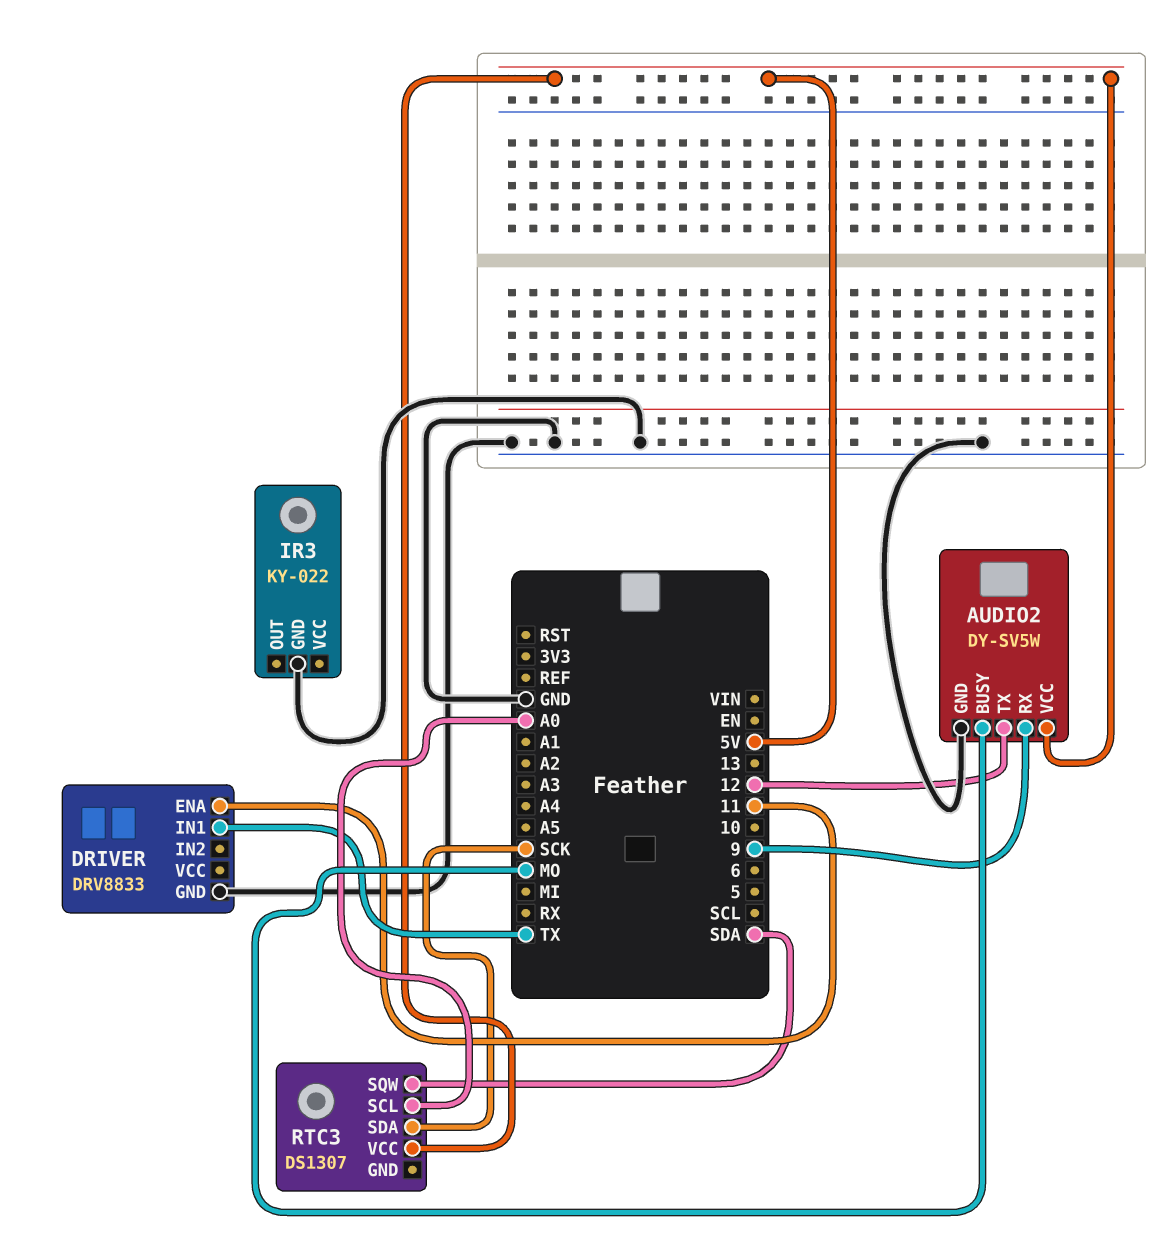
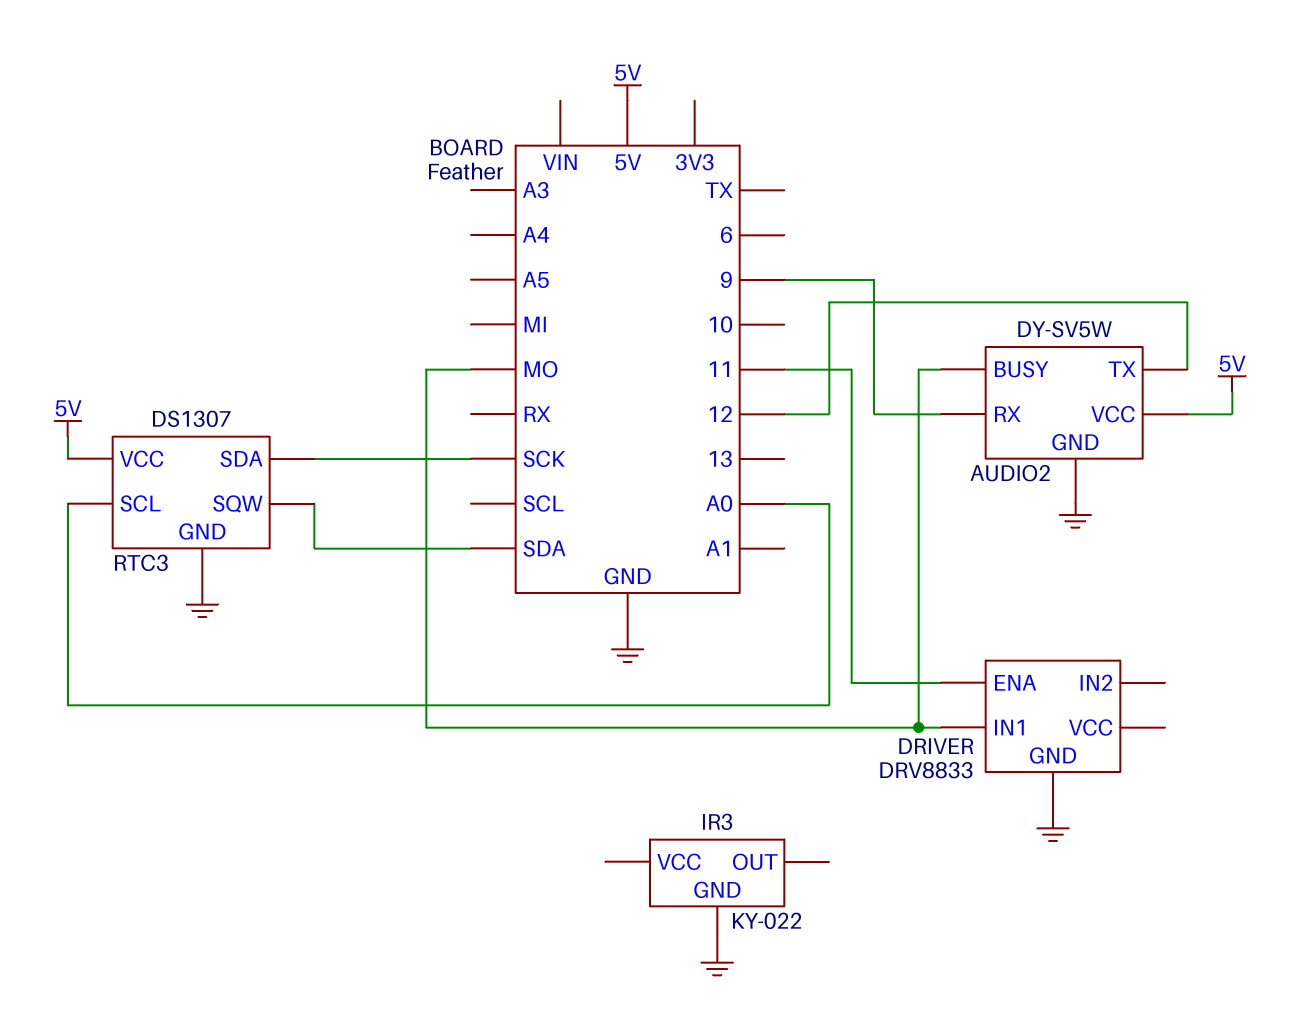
DRIVER pin IN1: TX -> MO
RTC3 pin GND: none -> GND

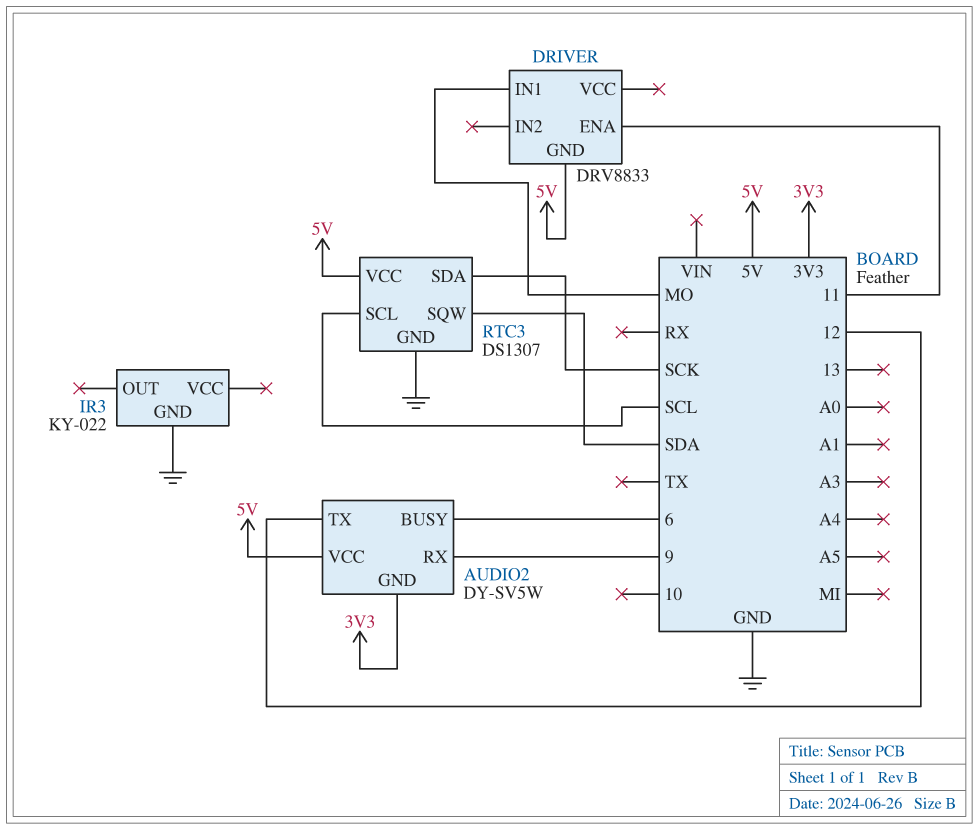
AUDIO2 pin BUSY: MO -> 6
AUDIO2 pin GND: GND -> 3V3
DRIVER pin GND: GND -> 5V
RTC3 pin SCL: A0 -> SCL

